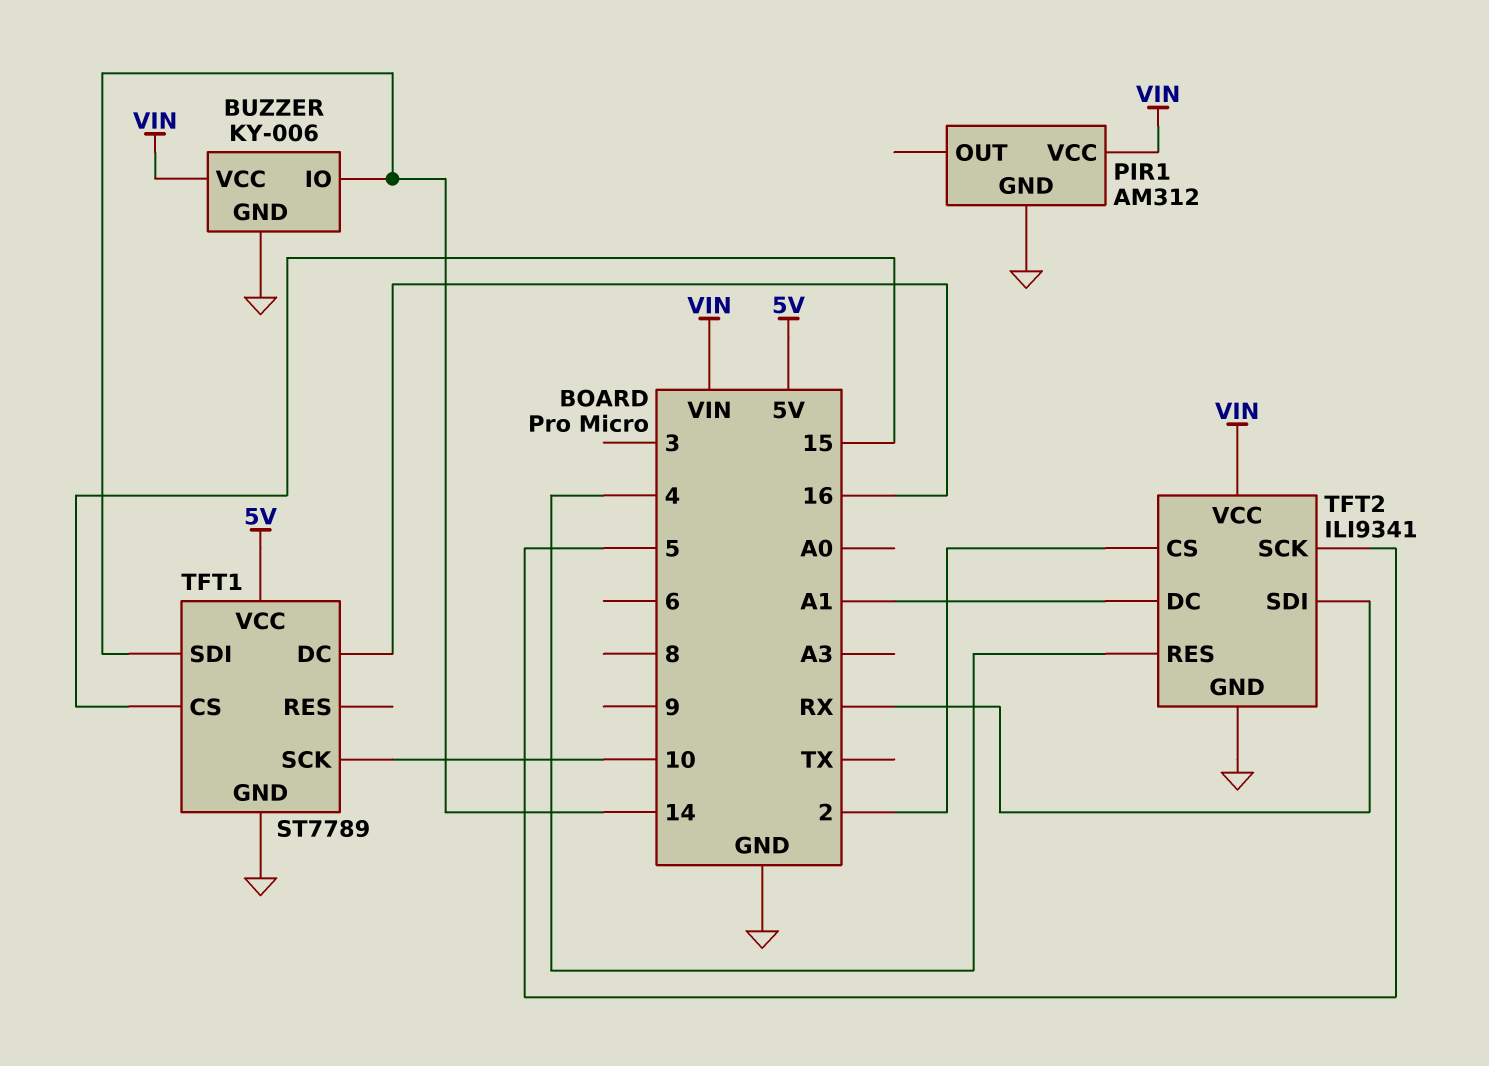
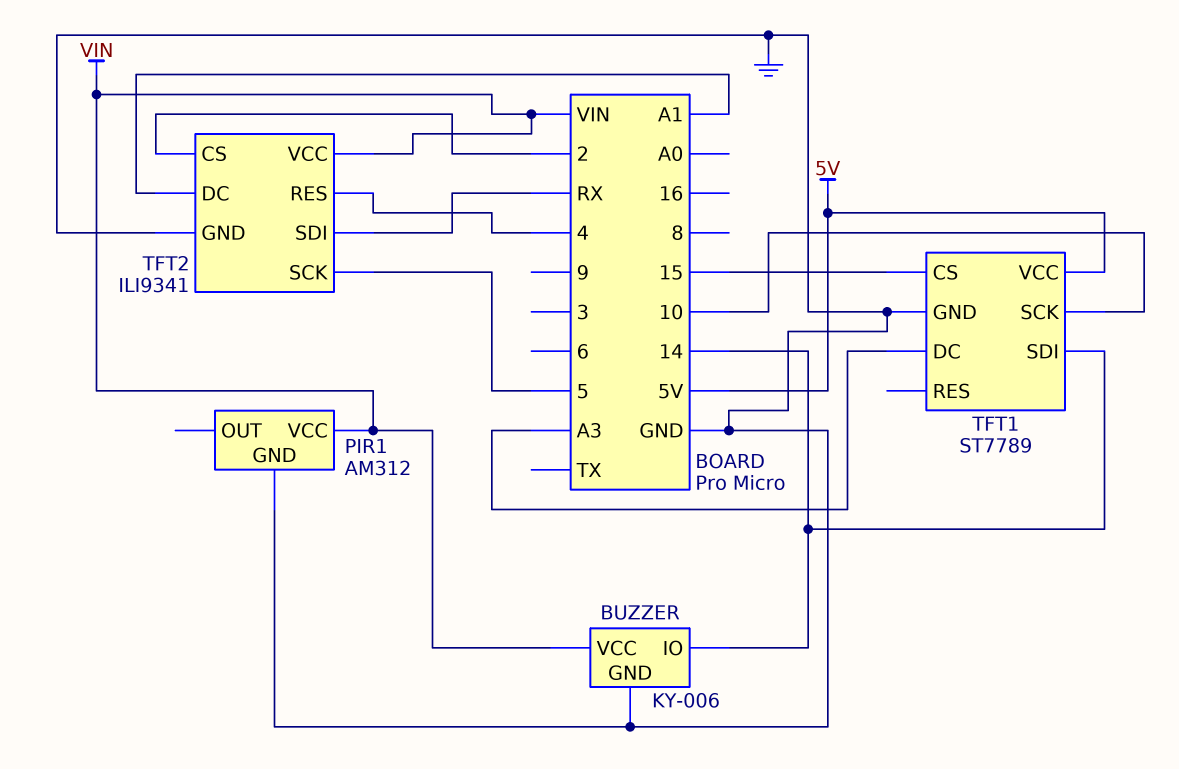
TFT1 pin DC: 16 -> A3

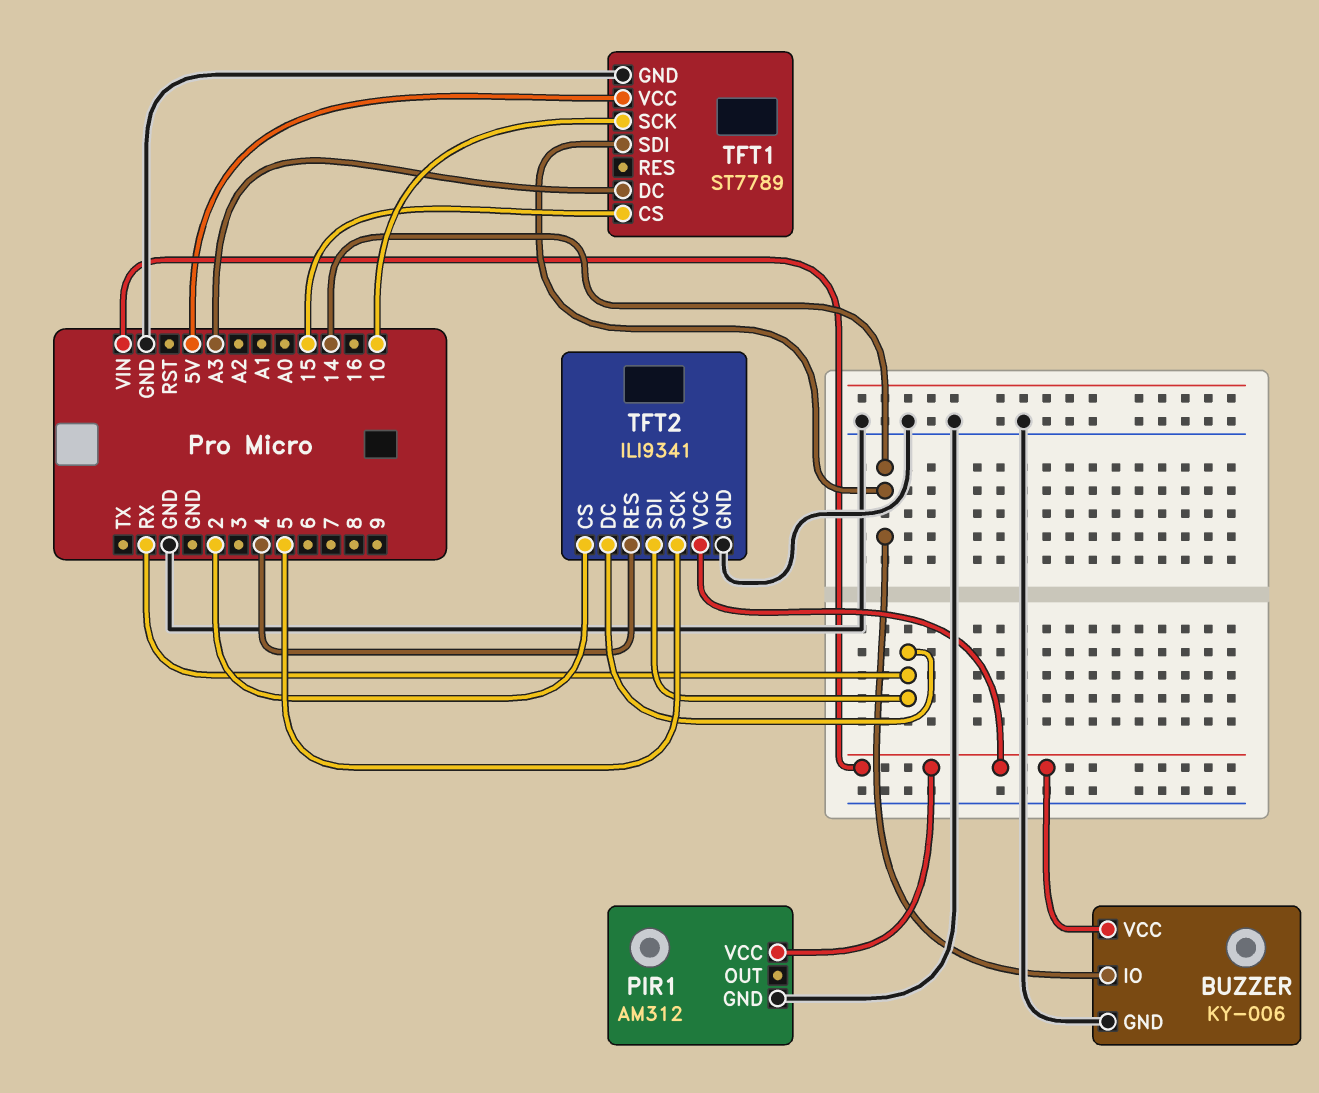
TFT2 pin DC: A1 -> RX

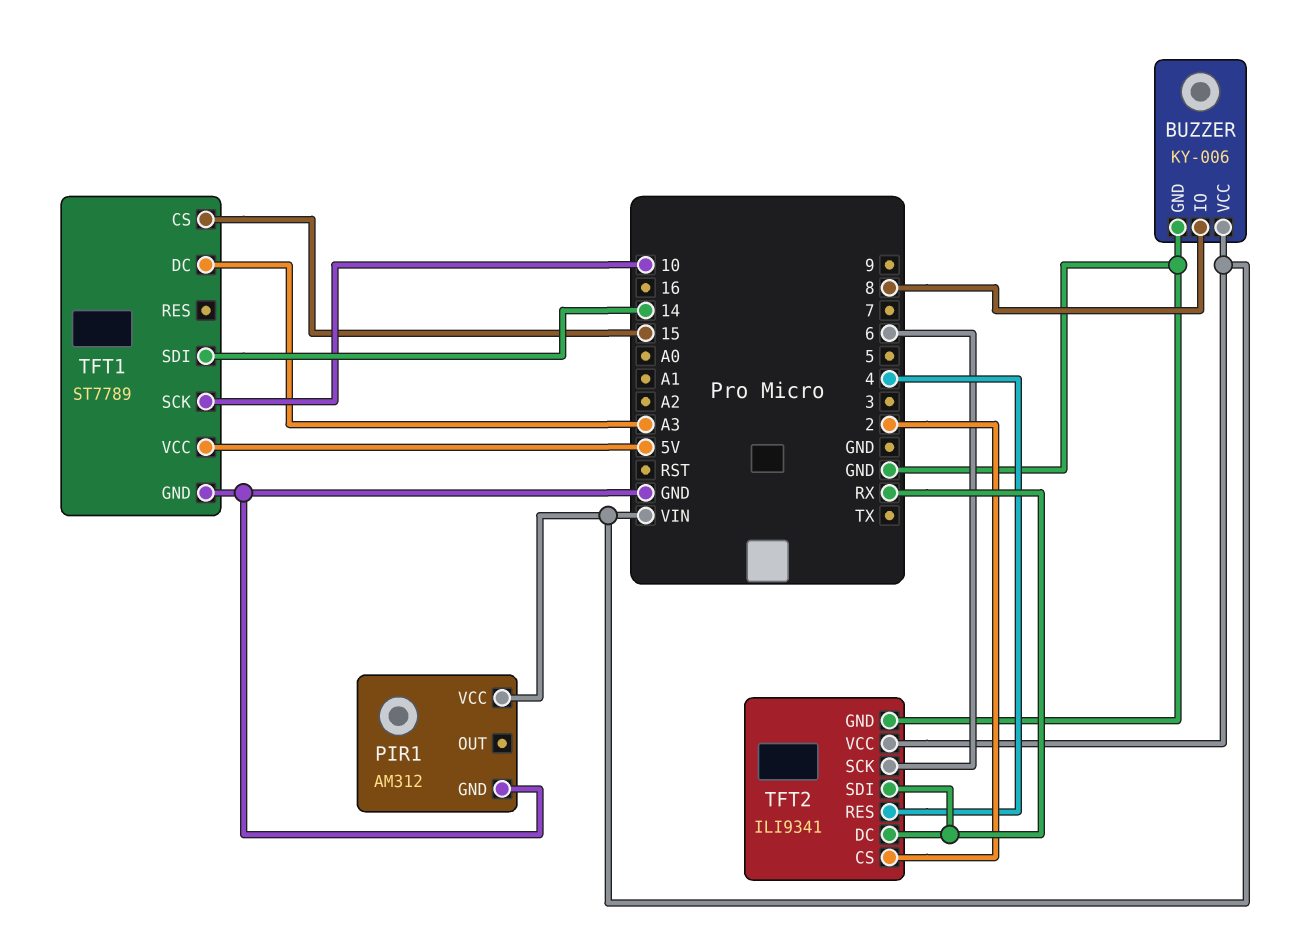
BUZZER pin IO: 14 -> 8
TFT2 pin SCK: 5 -> 6

